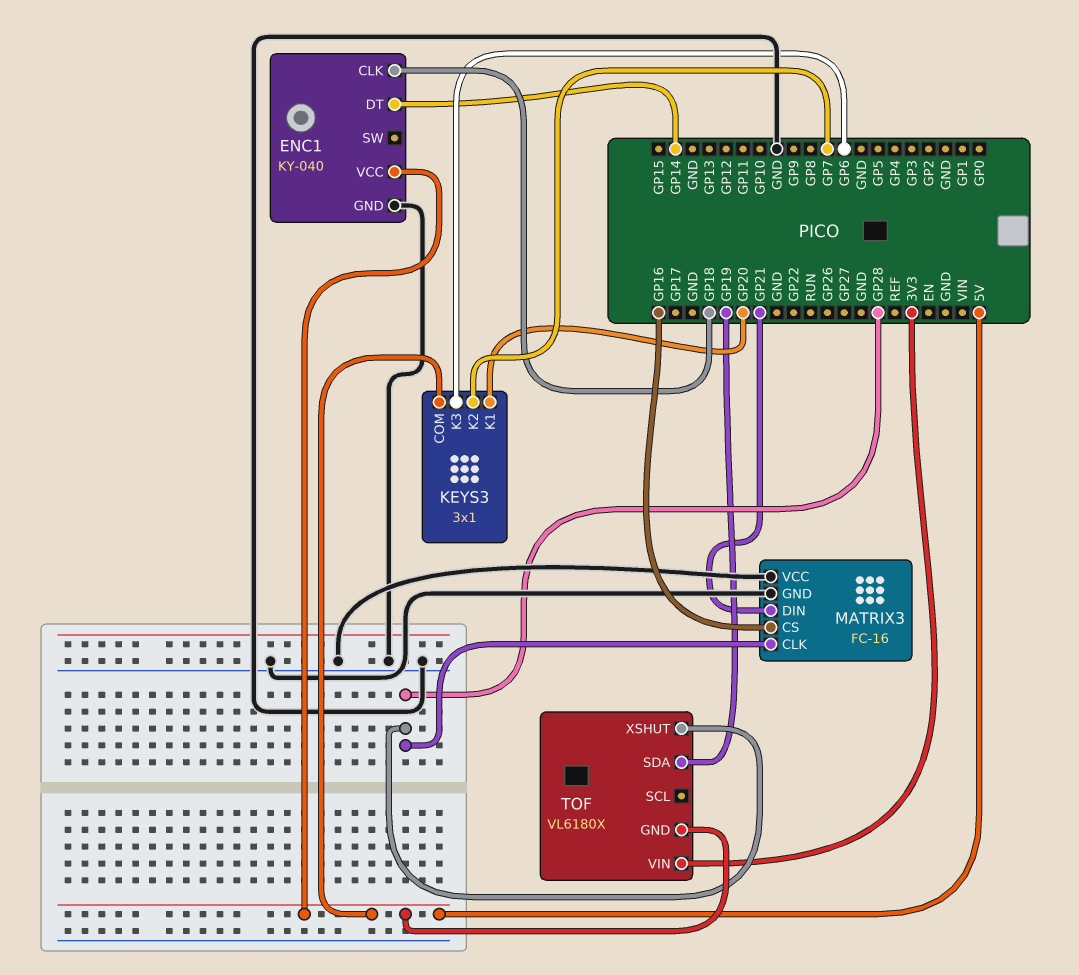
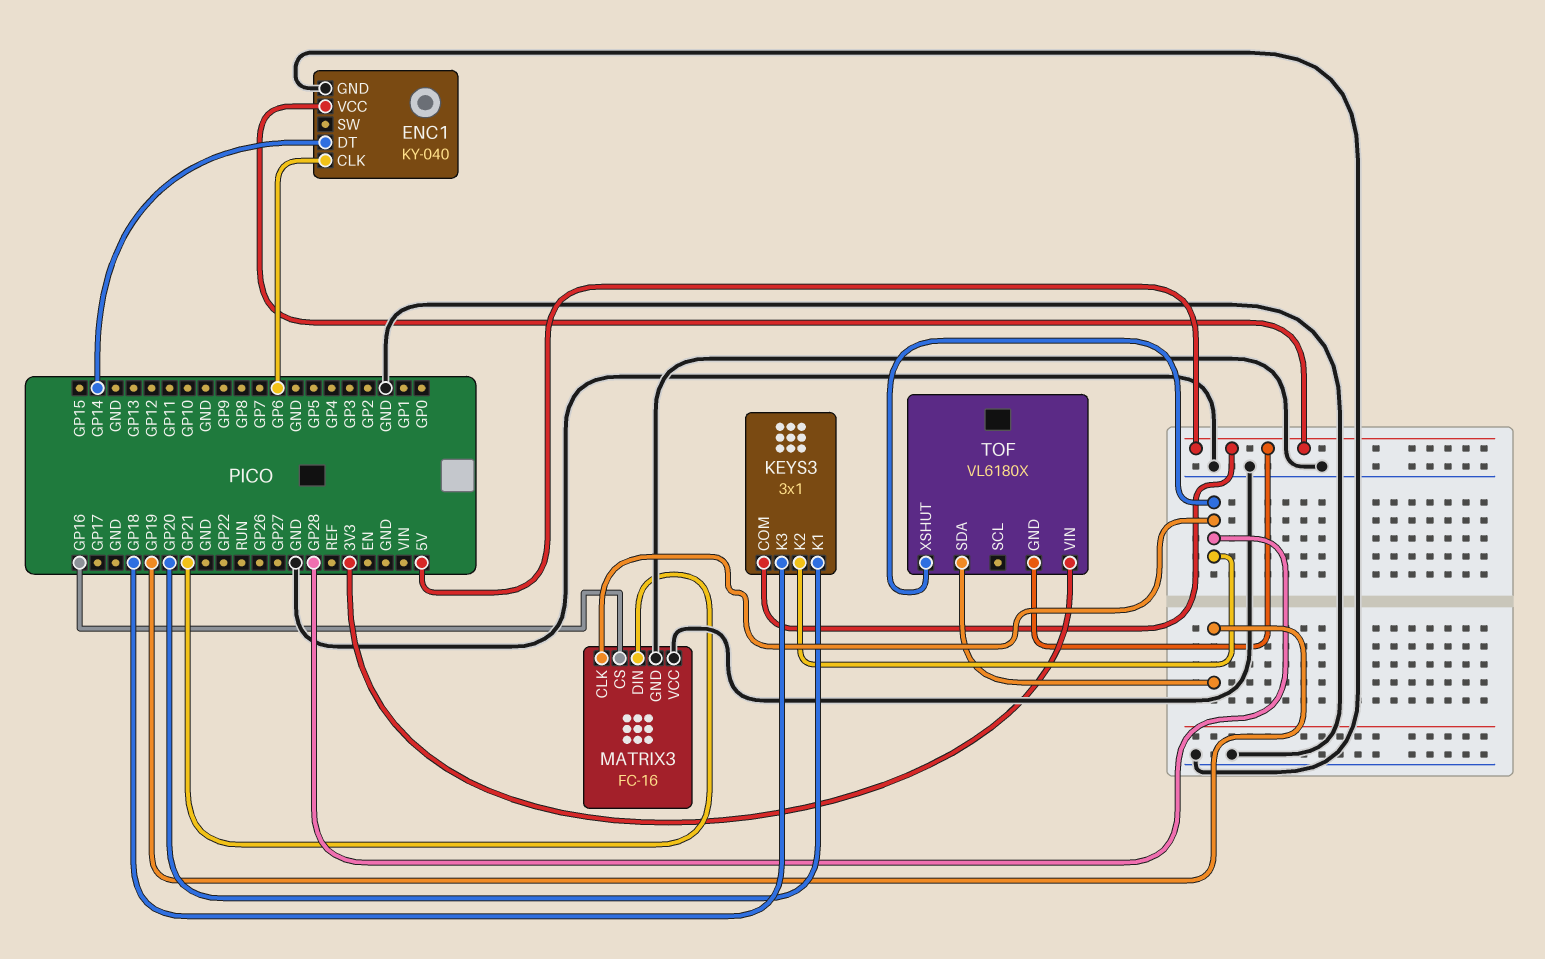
ENC1 pin CLK: GP18 -> GP6
KEYS3 pin K2: GP7 -> GP28
KEYS3 pin K3: GP6 -> GP18

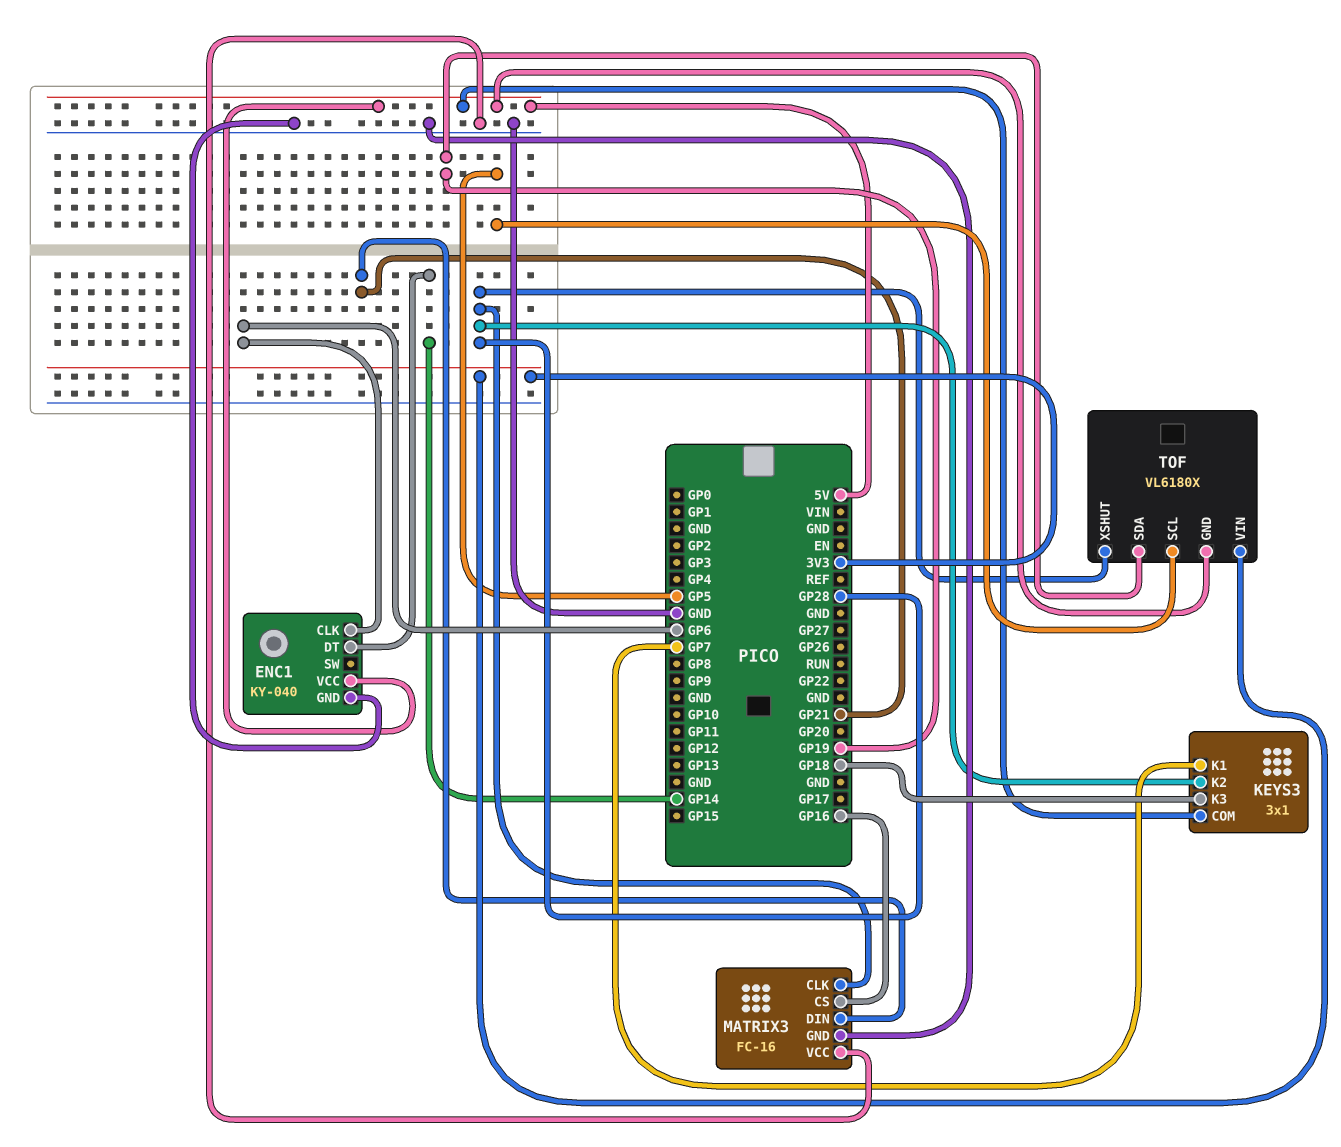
KEYS3 pin K1: GP20 -> GP7
TOF pin SCL: none -> GP5

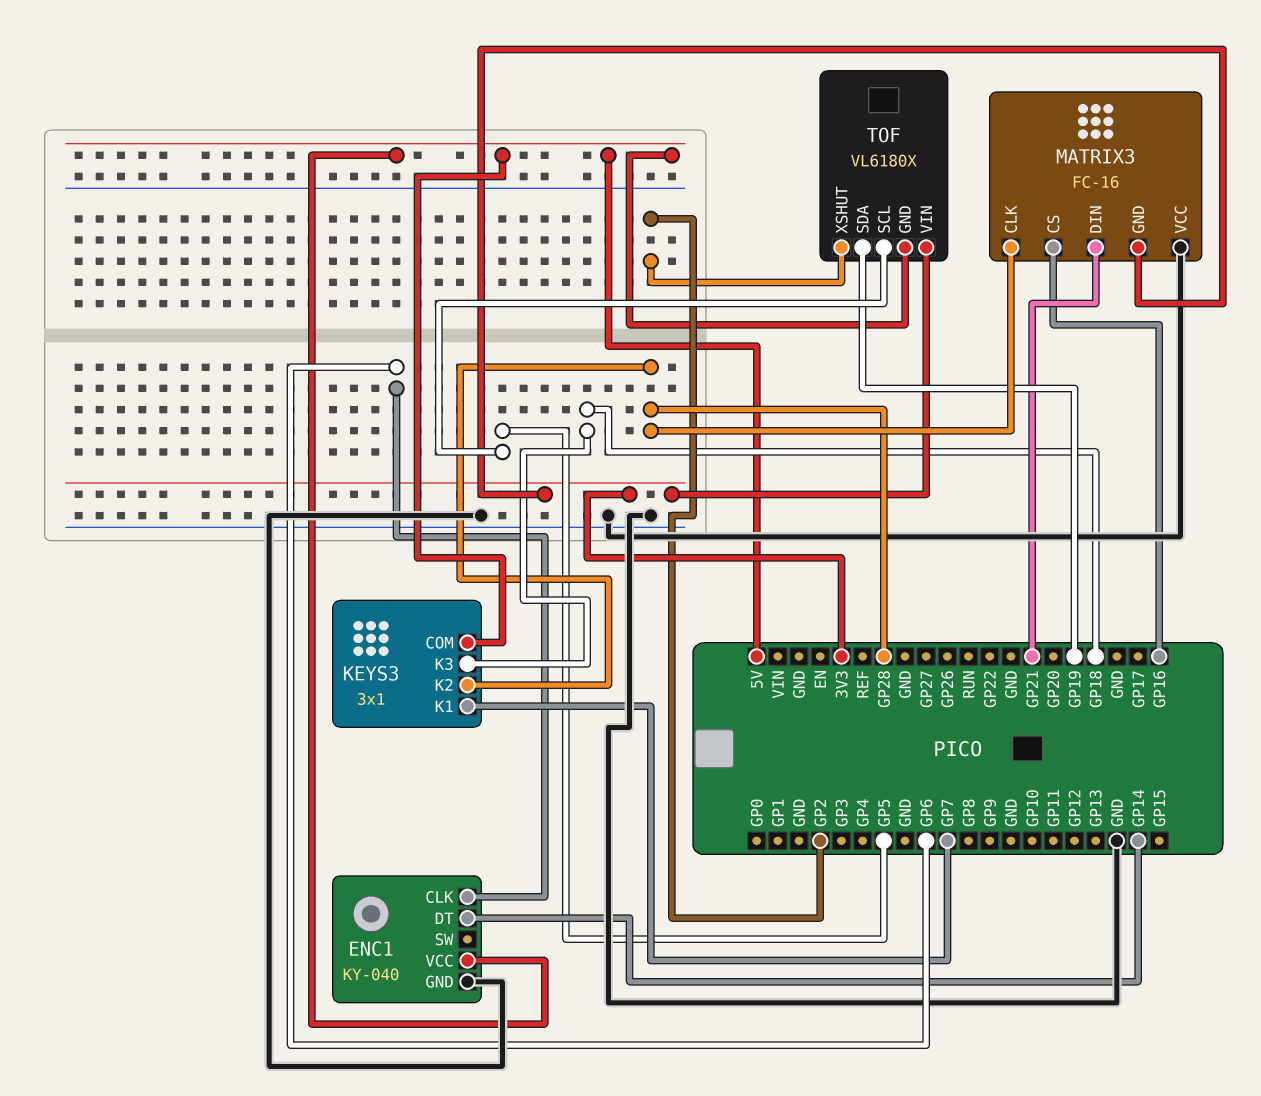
MATRIX3 pin GND: GND -> 3V3
TOF pin XSHUT: GP28 -> GP2

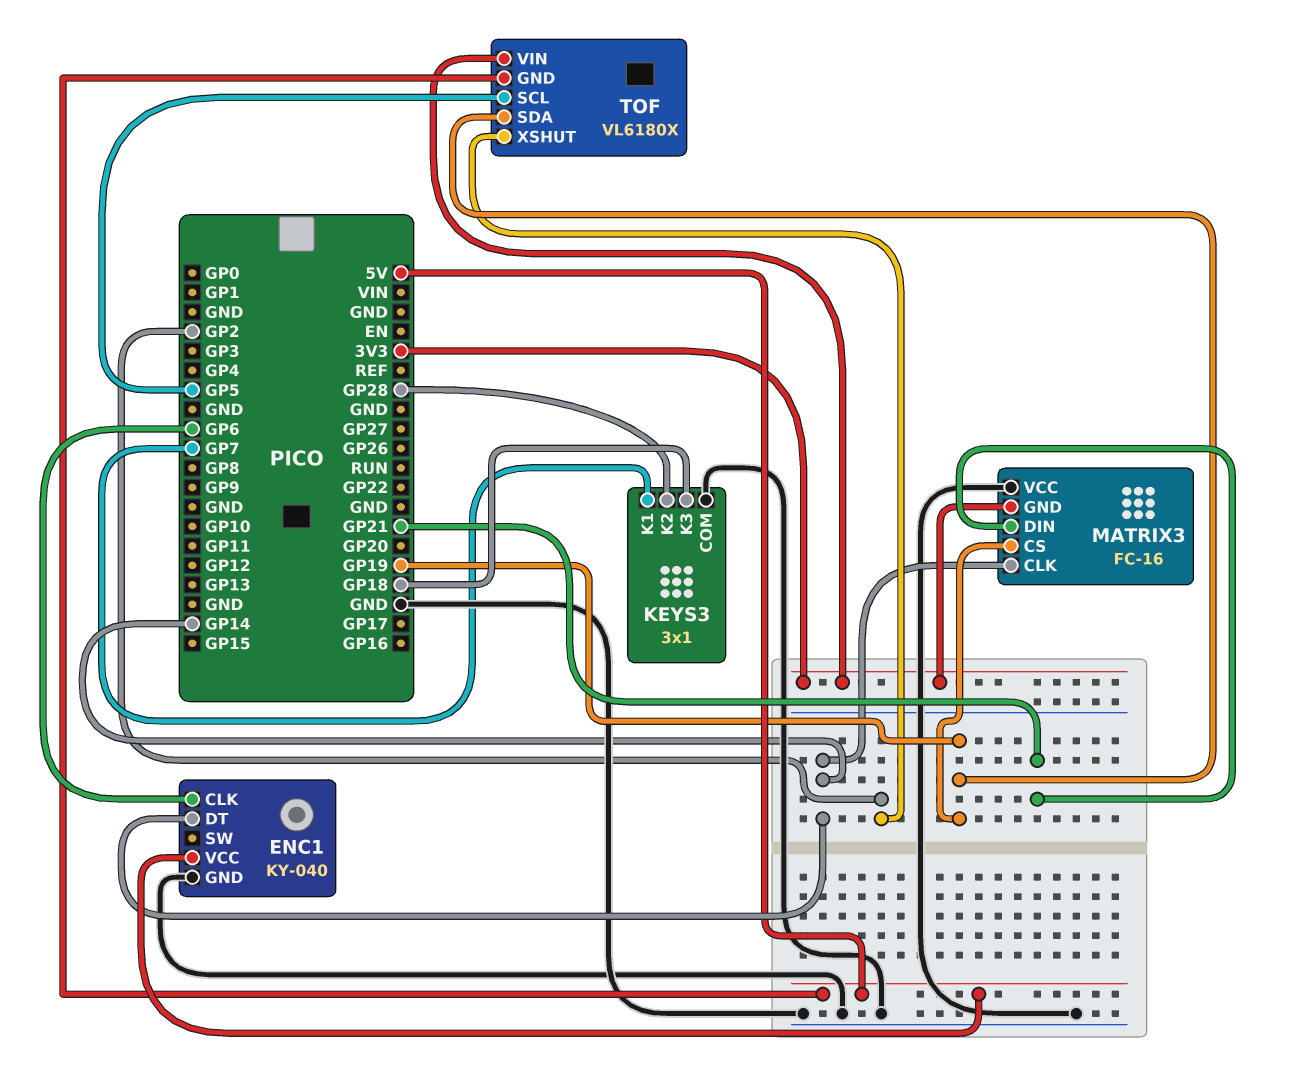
KEYS3 pin COM: 5V -> GND
MATRIX3 pin CLK: GP28 -> GP14
MATRIX3 pin CS: GP16 -> GP19

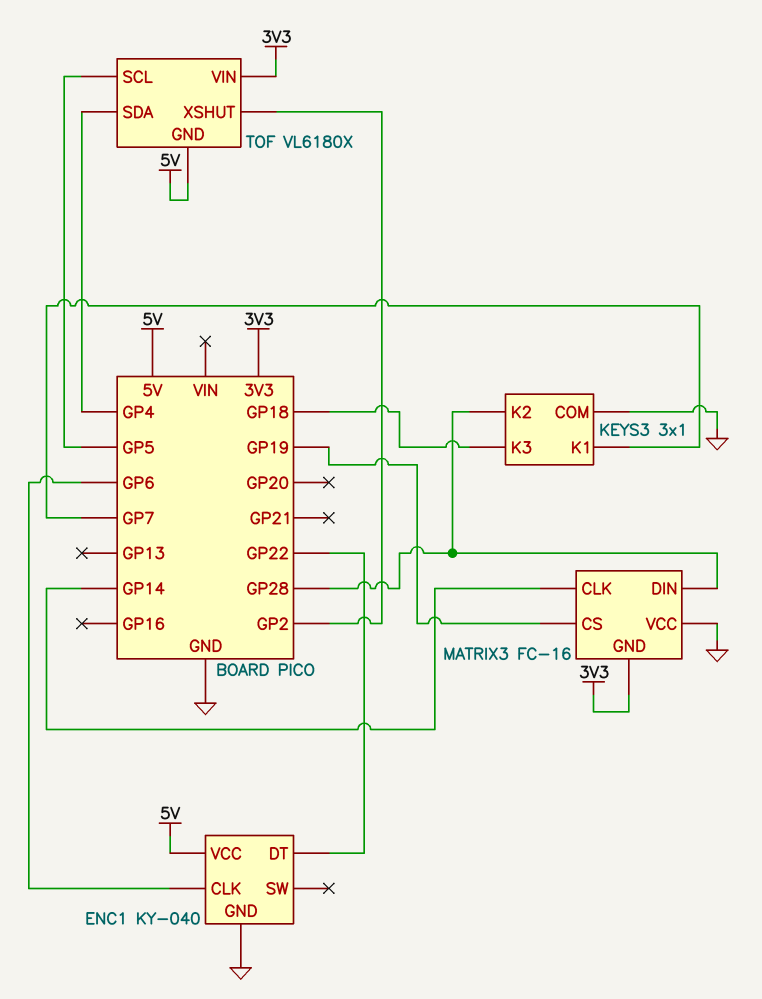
ENC1 pin DT: GP14 -> GP22
MATRIX3 pin DIN: GP21 -> GP28
TOF pin SDA: GP19 -> GP4

